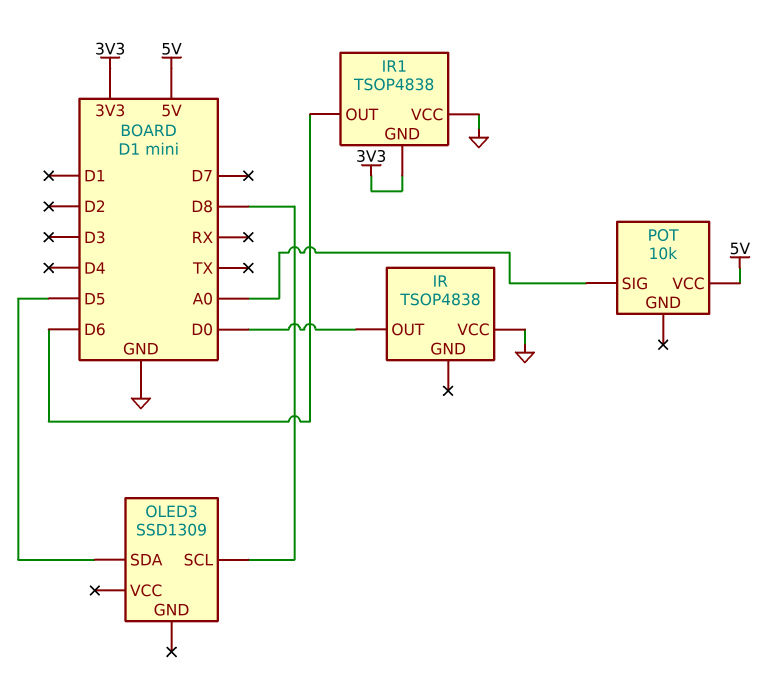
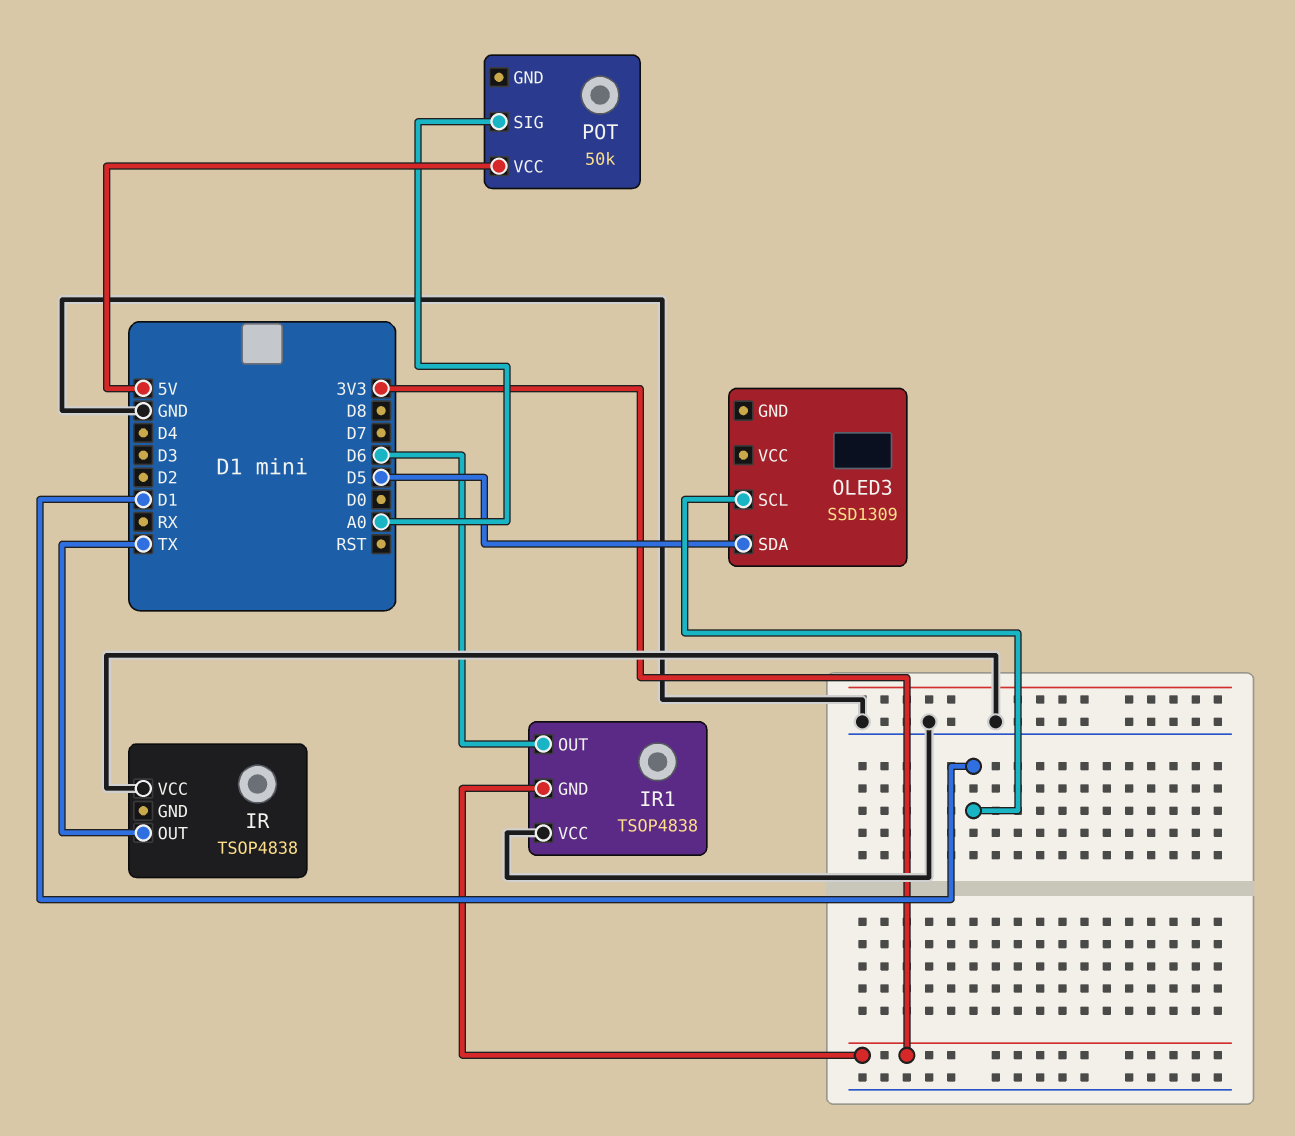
IR pin OUT: D0 -> TX
OLED3 pin SCL: D8 -> D1
POT: 10k -> 50k

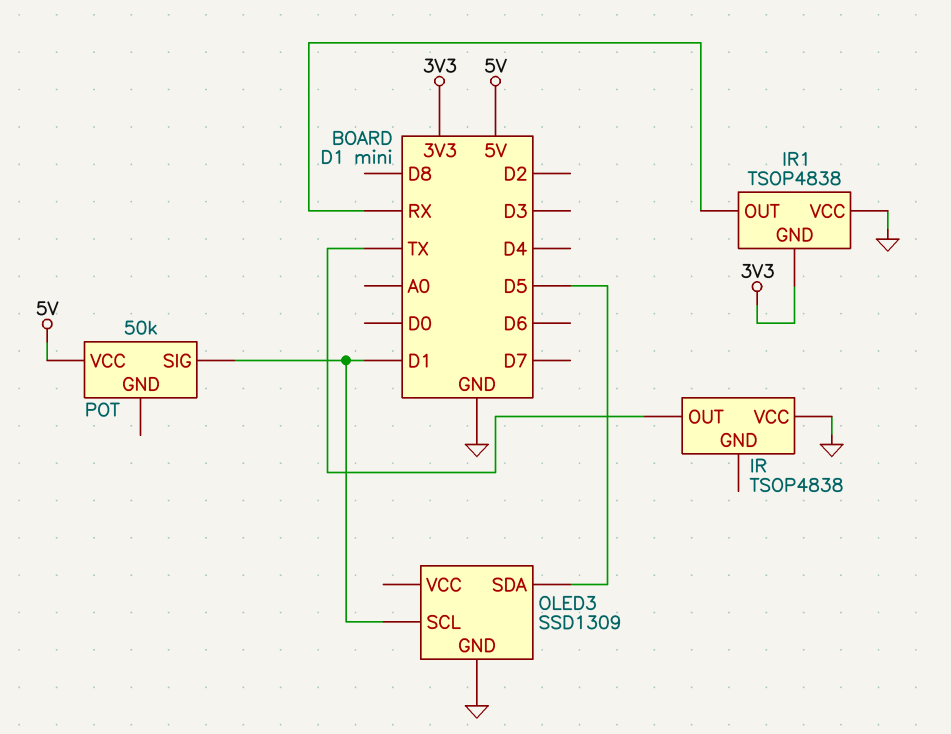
IR1 pin OUT: D6 -> RX
OLED3 pin GND: none -> GND
POT pin SIG: A0 -> D1

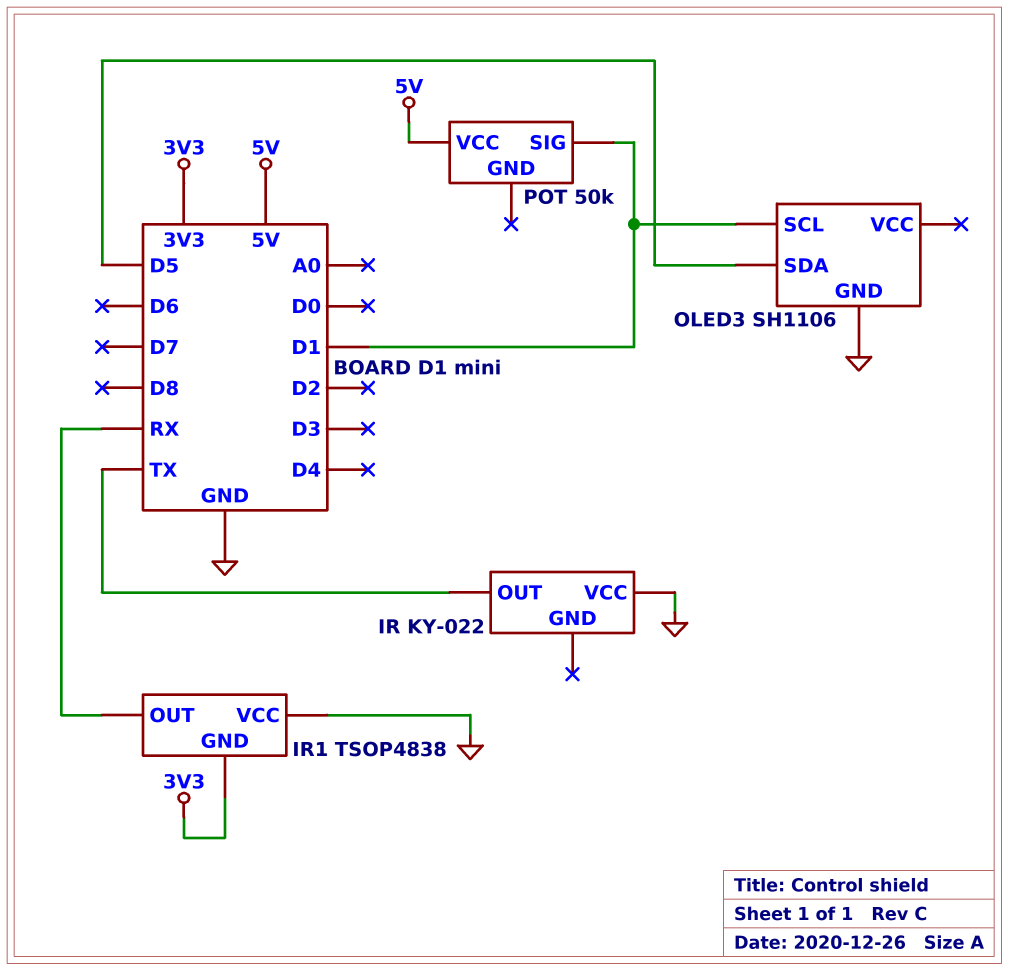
IR: TSOP4838 -> KY-022
OLED3: SSD1309 -> SH1106

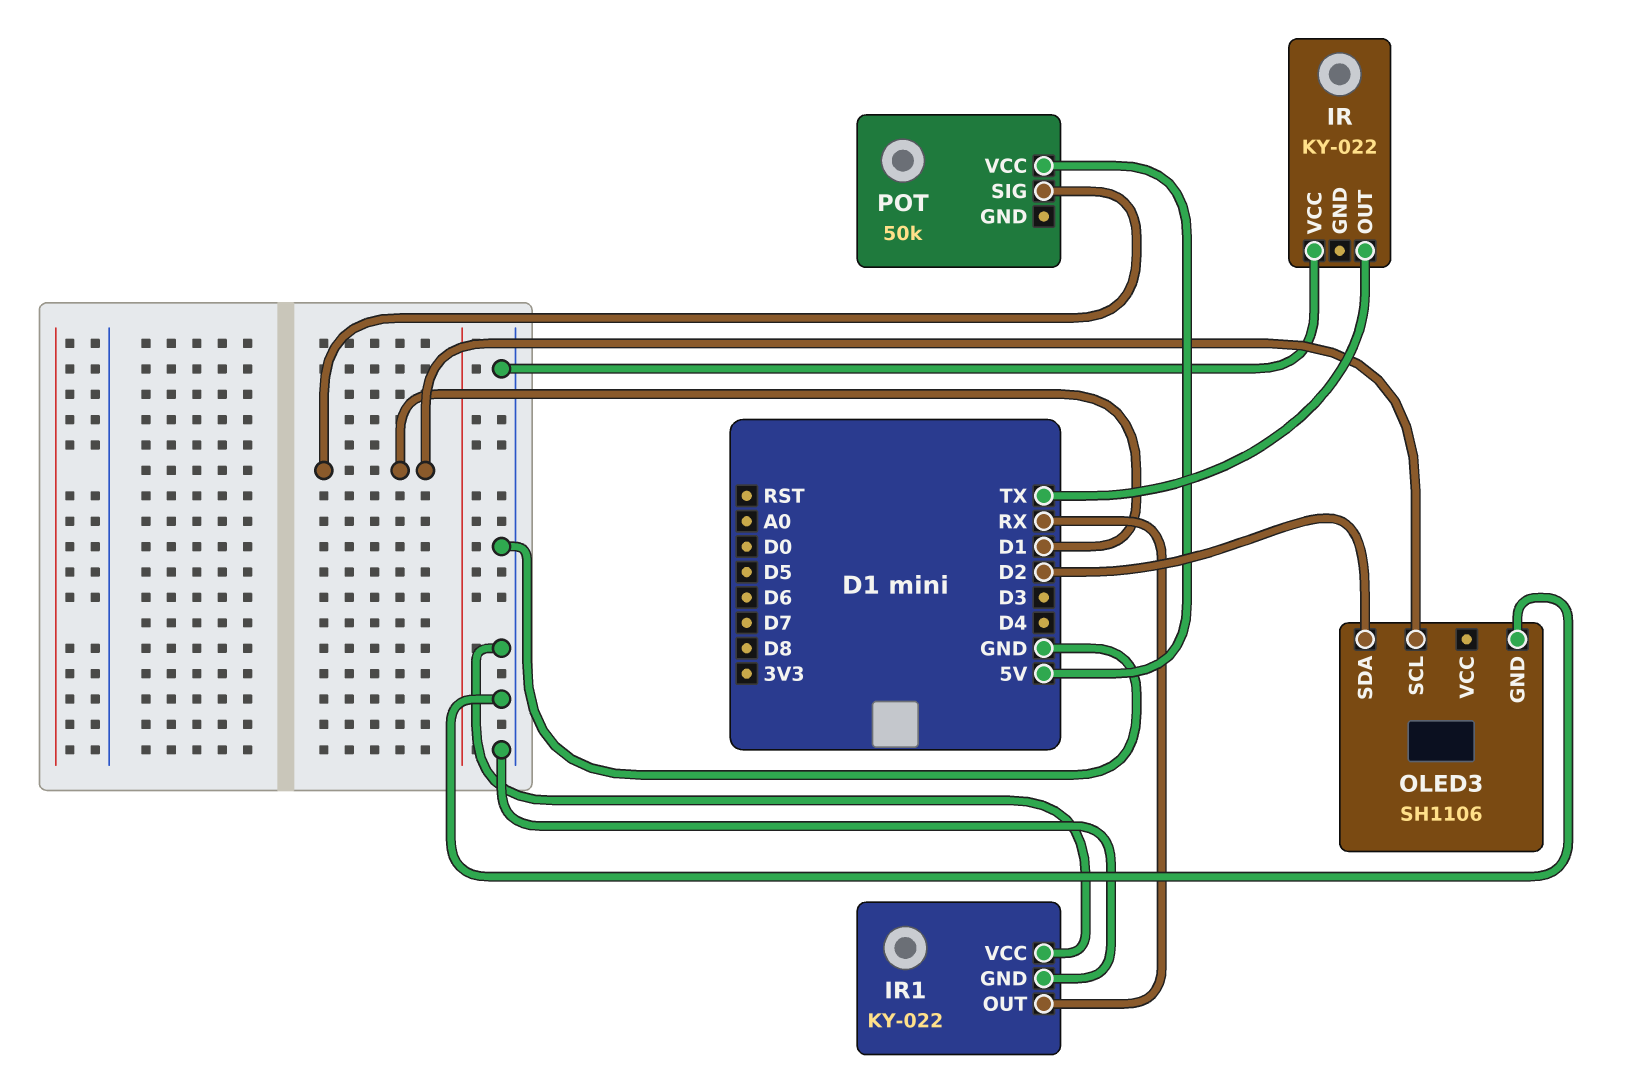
IR1: TSOP4838 -> KY-022
IR1 pin GND: 3V3 -> GND
OLED3 pin SDA: D5 -> D2

